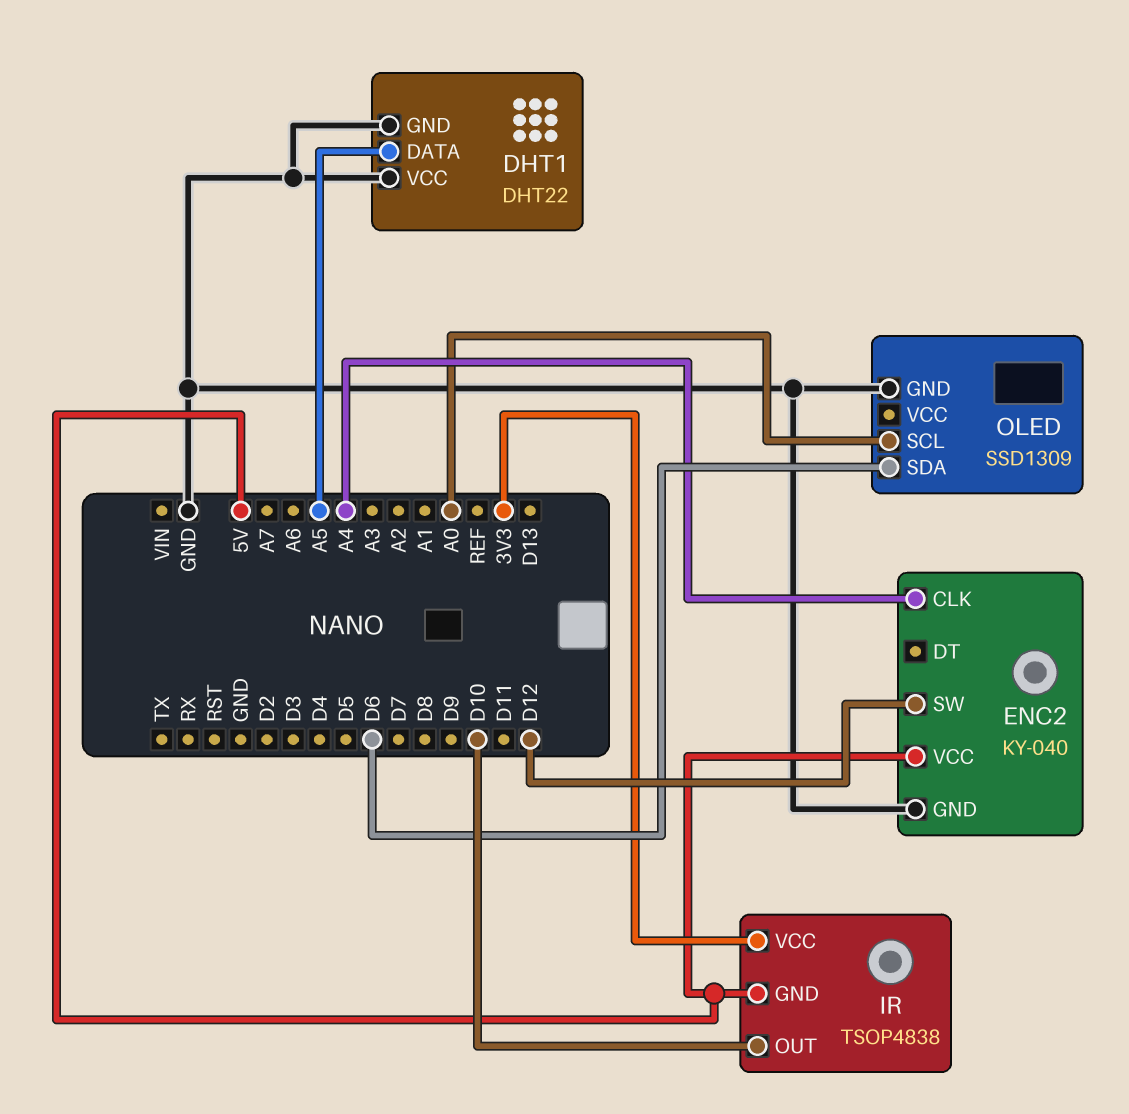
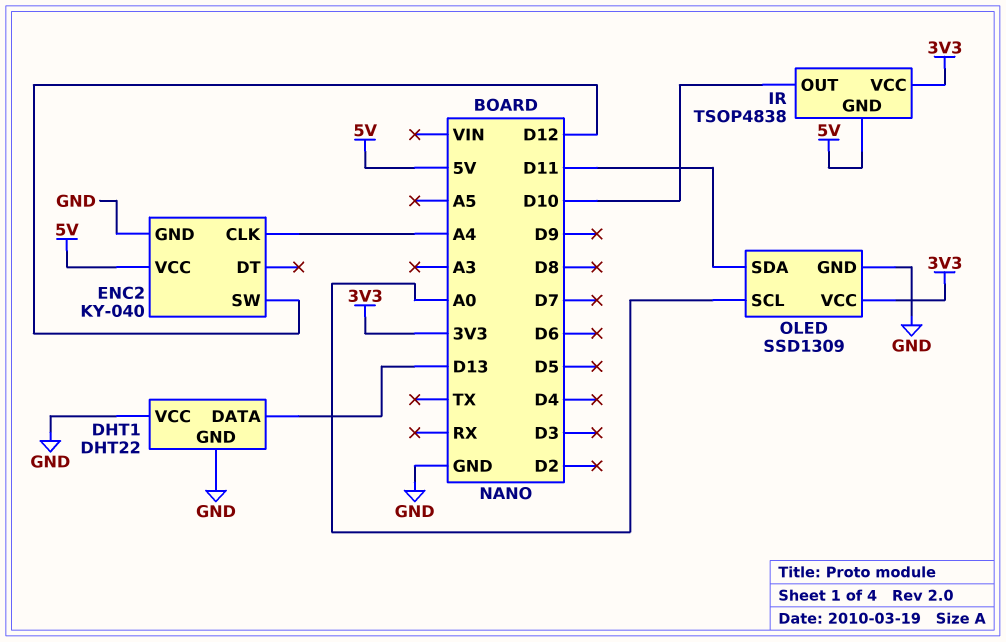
DHT1 pin DATA: A5 -> D13
OLED pin SDA: D6 -> D11
OLED pin VCC: none -> 3V3

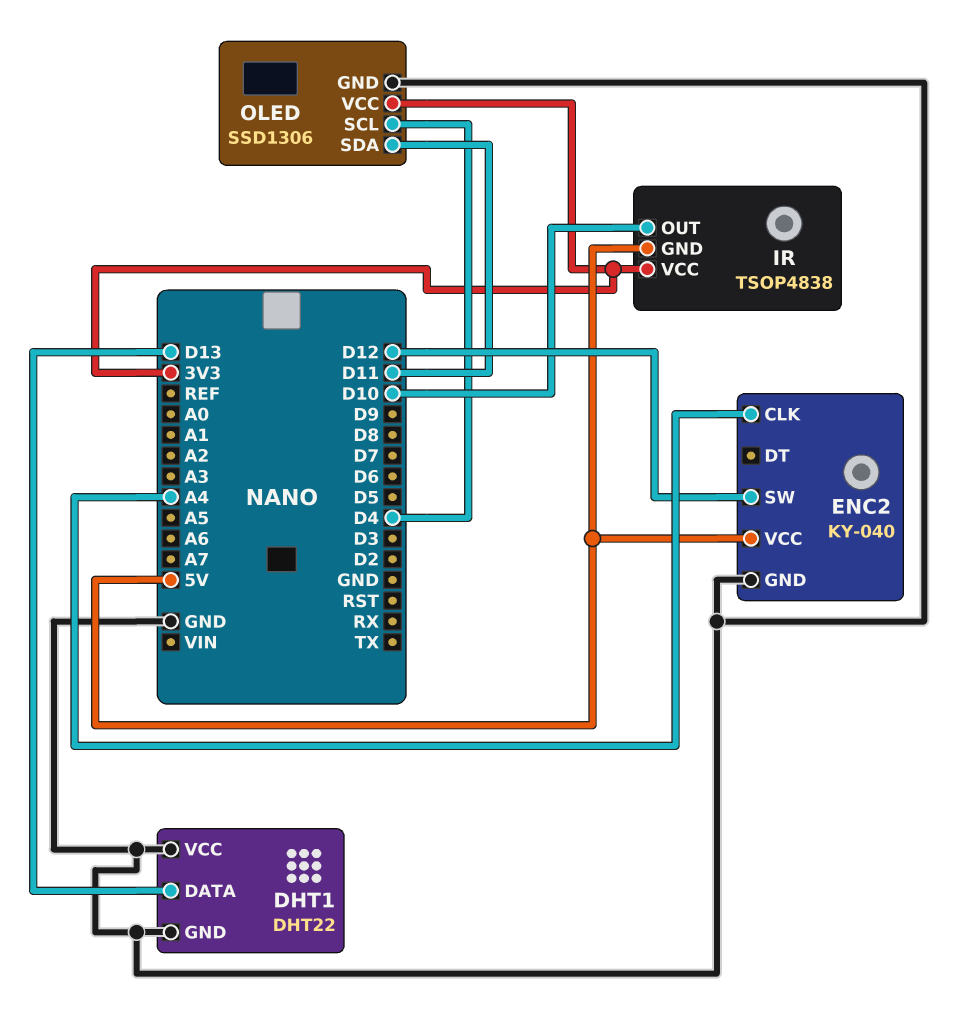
OLED: SSD1309 -> SSD1306
OLED pin SCL: A0 -> D4

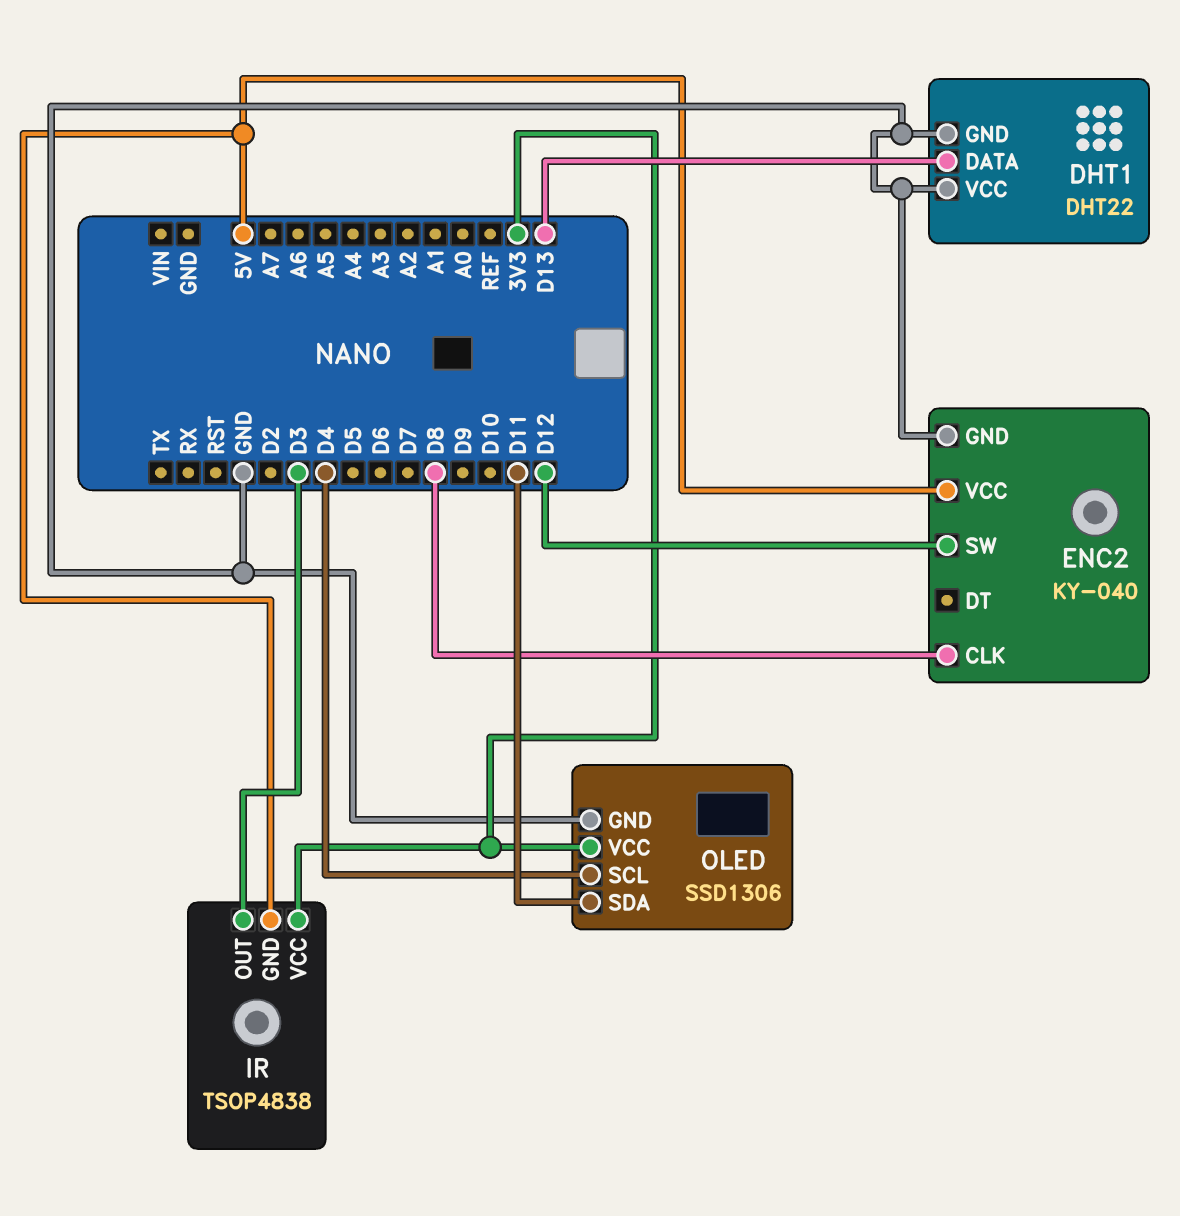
ENC2 pin CLK: A4 -> D8
IR pin OUT: D10 -> D3

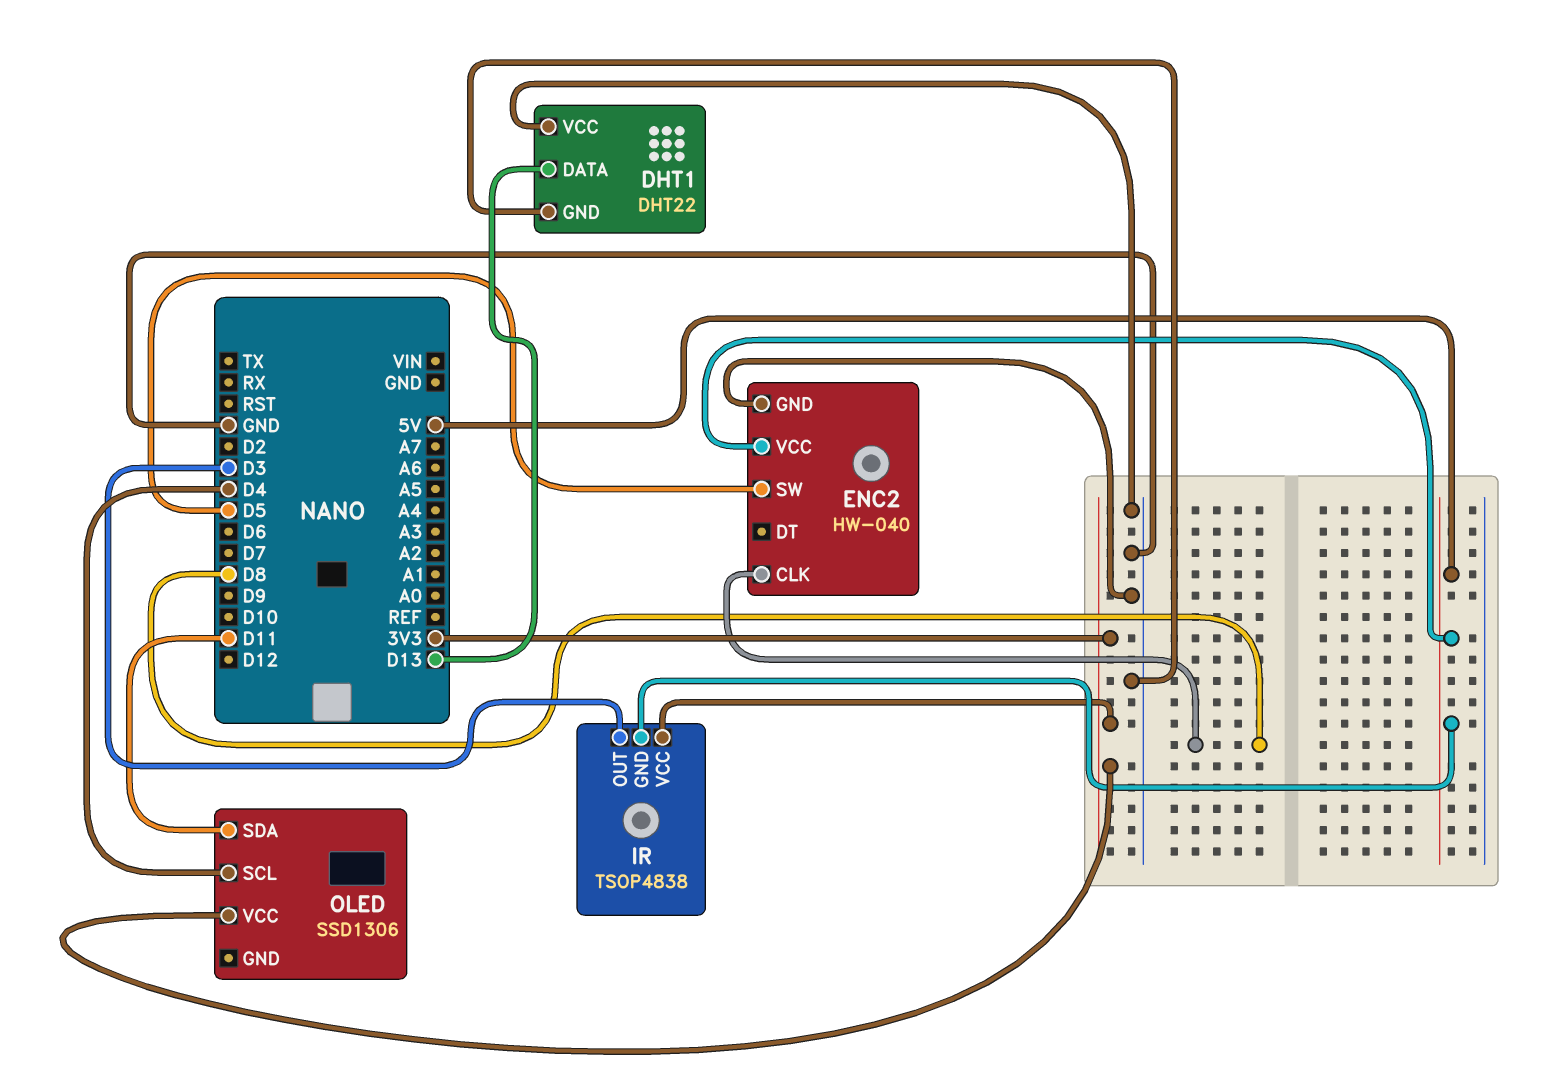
ENC2: KY-040 -> HW-040
ENC2 pin SW: D12 -> D5
OLED pin GND: GND -> none

